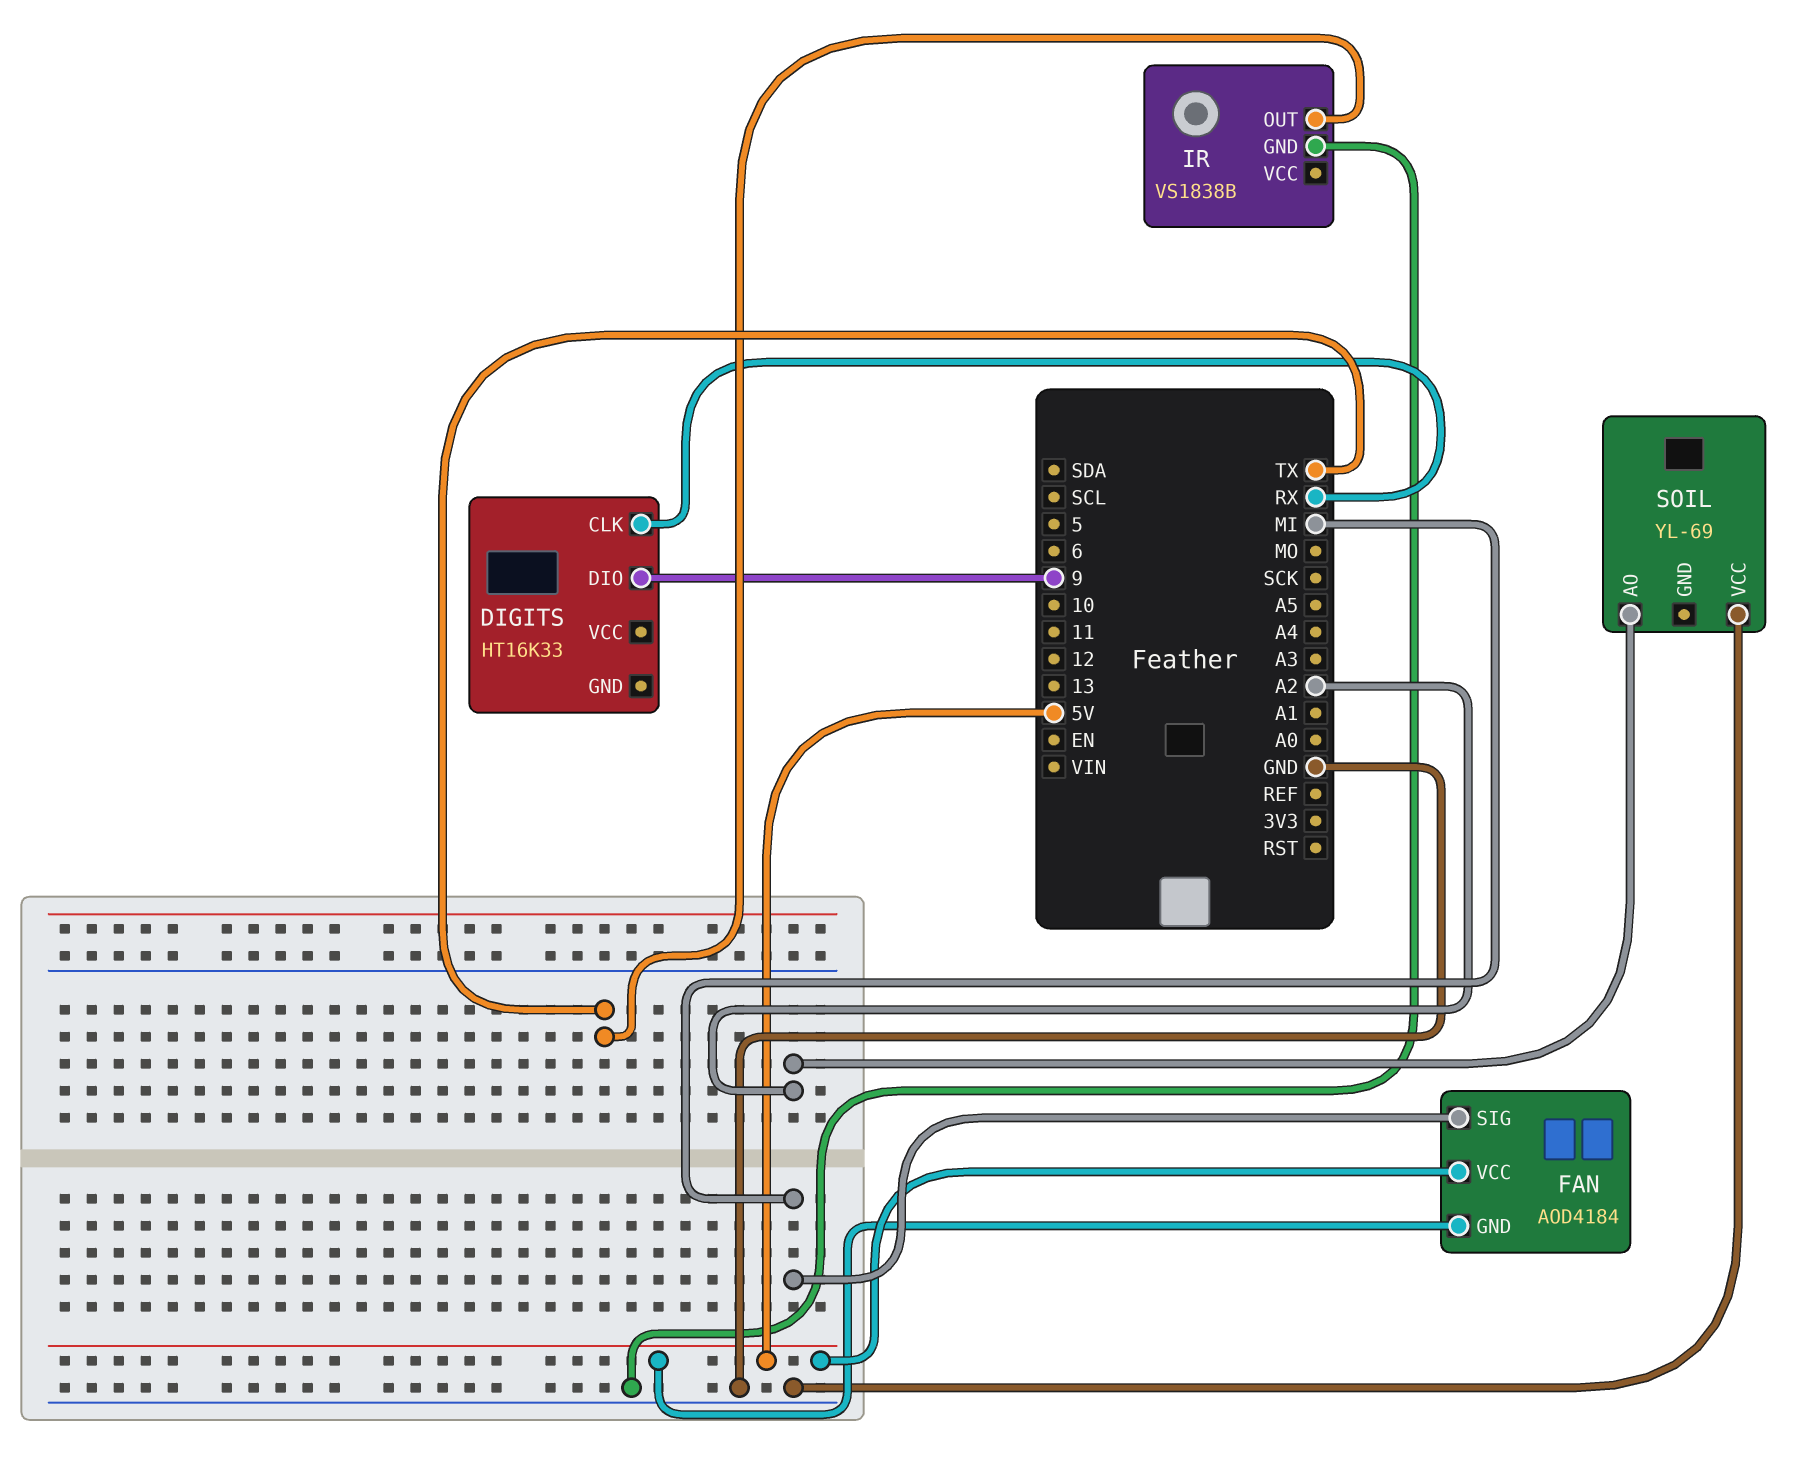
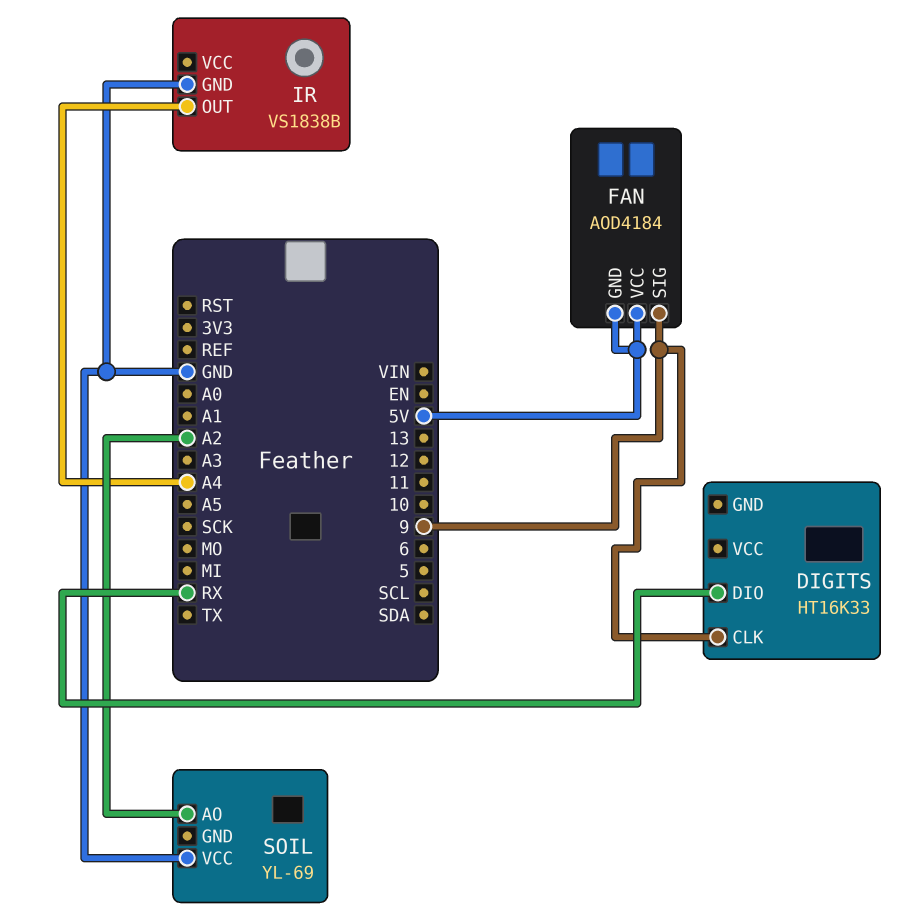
DIGITS pin CLK: RX -> 9
DIGITS pin DIO: 9 -> RX
FAN pin SIG: MI -> 9
IR pin OUT: TX -> A4

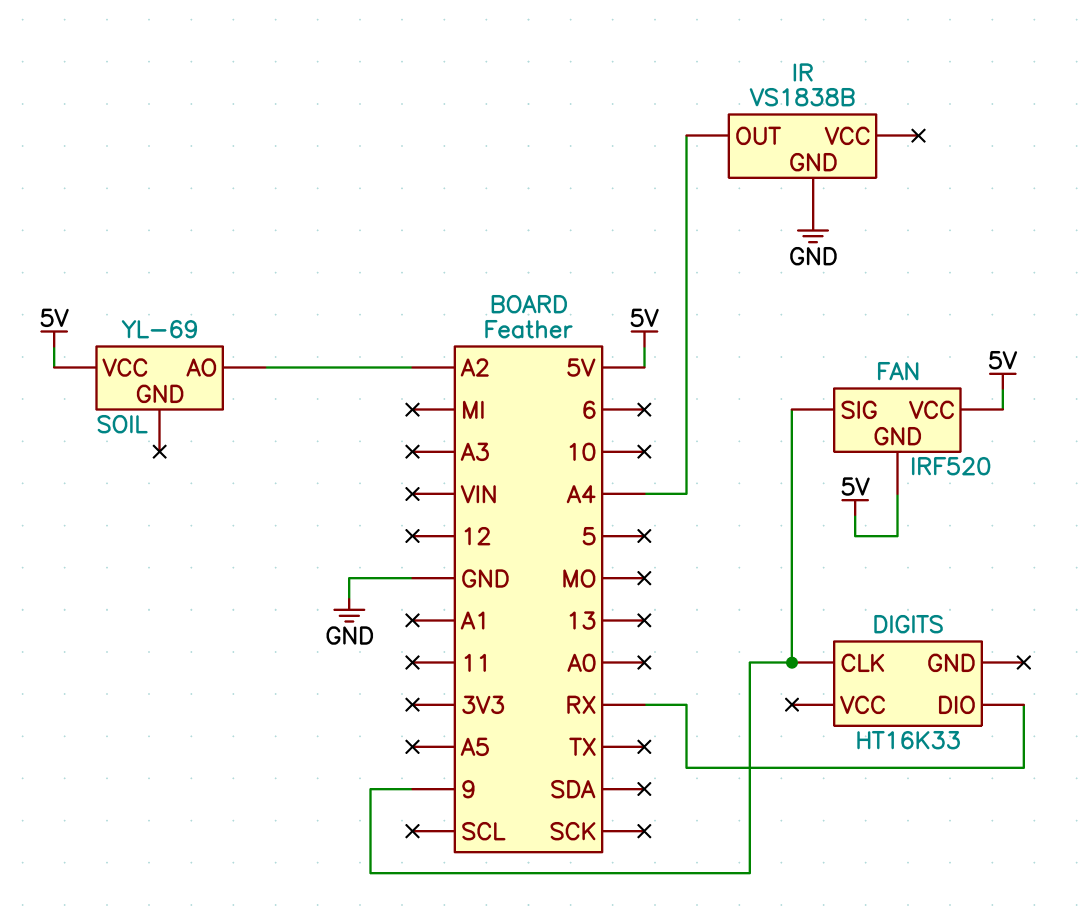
FAN: AOD4184 -> IRF520
SOIL pin VCC: GND -> 5V

